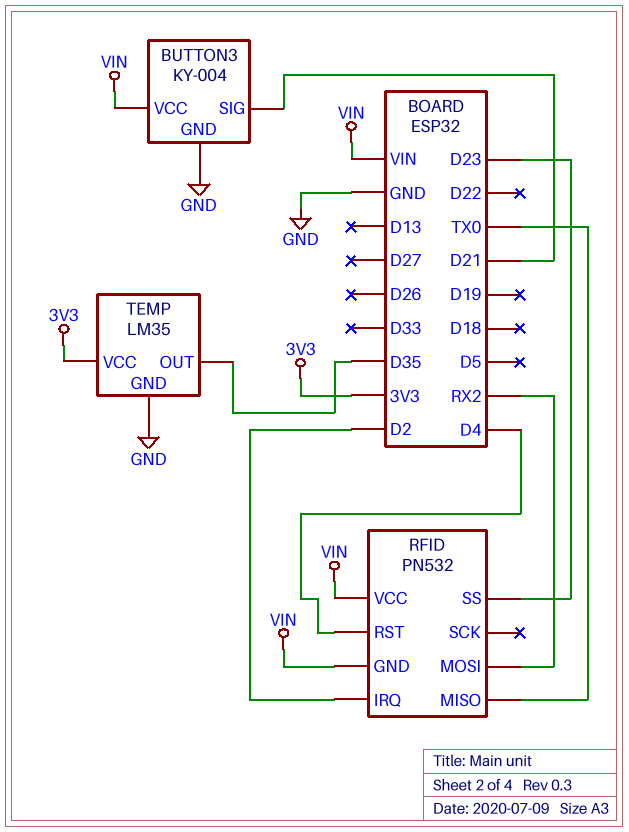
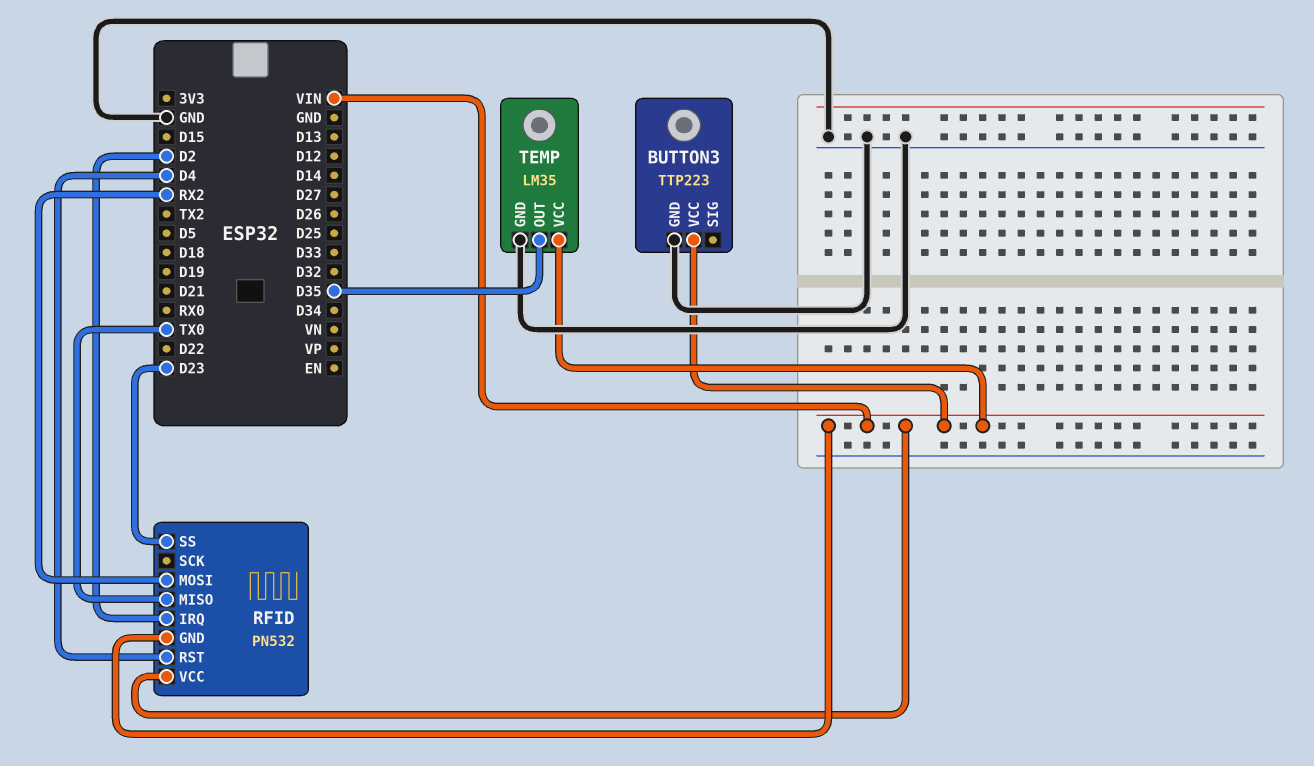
BUTTON3: KY-004 -> TTP223
BUTTON3 pin SIG: D21 -> none
TEMP pin VCC: 3V3 -> VIN

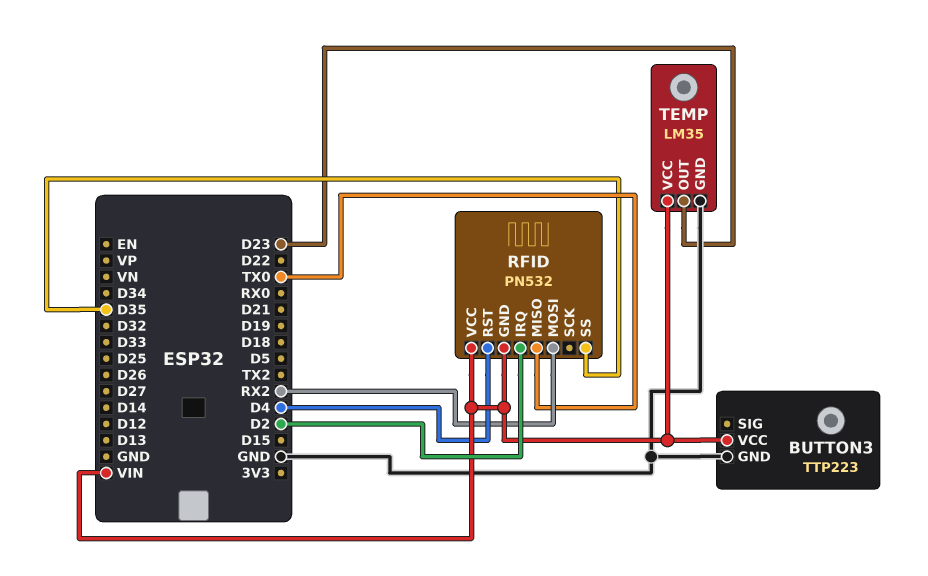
RFID pin SS: D23 -> D35
TEMP pin OUT: D35 -> D23

